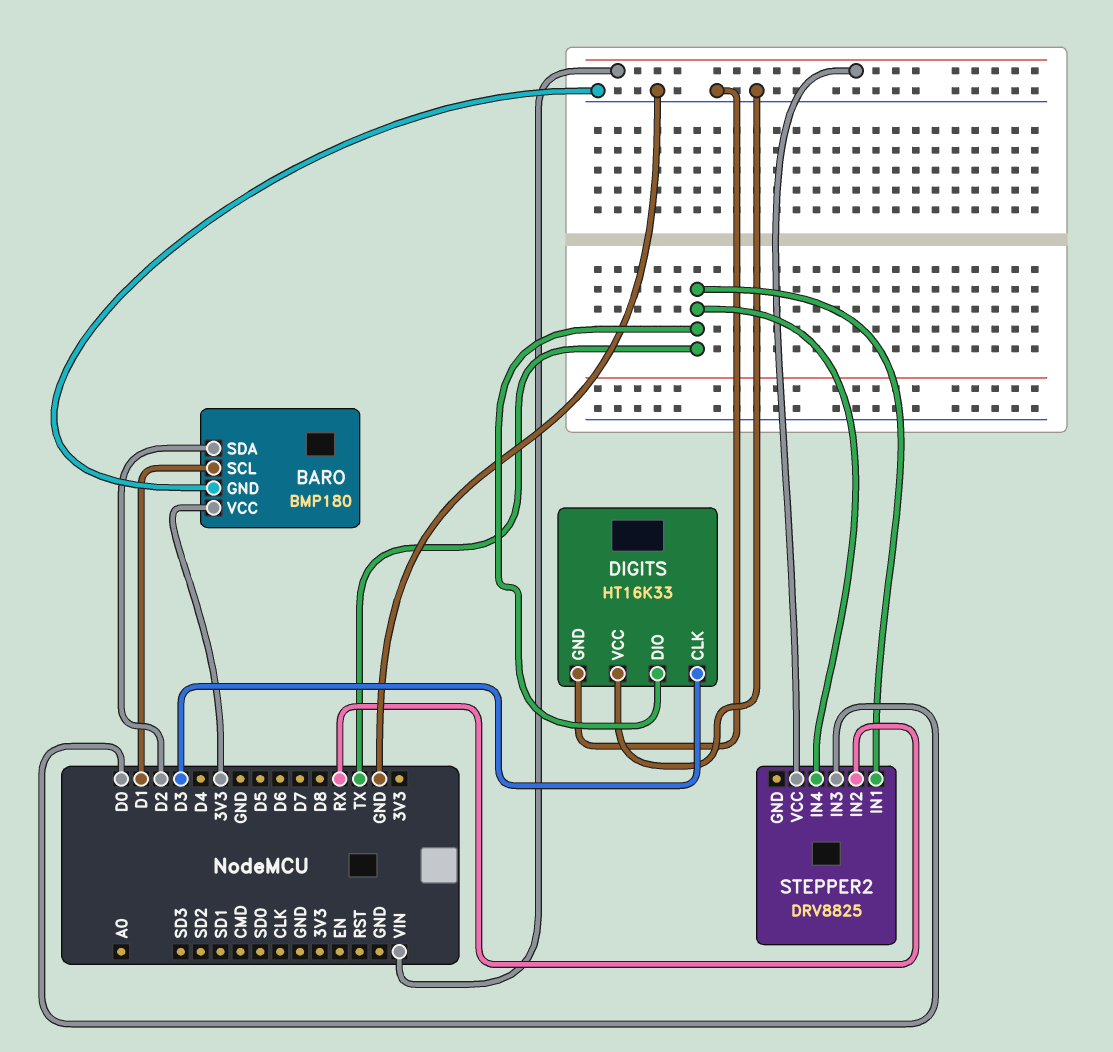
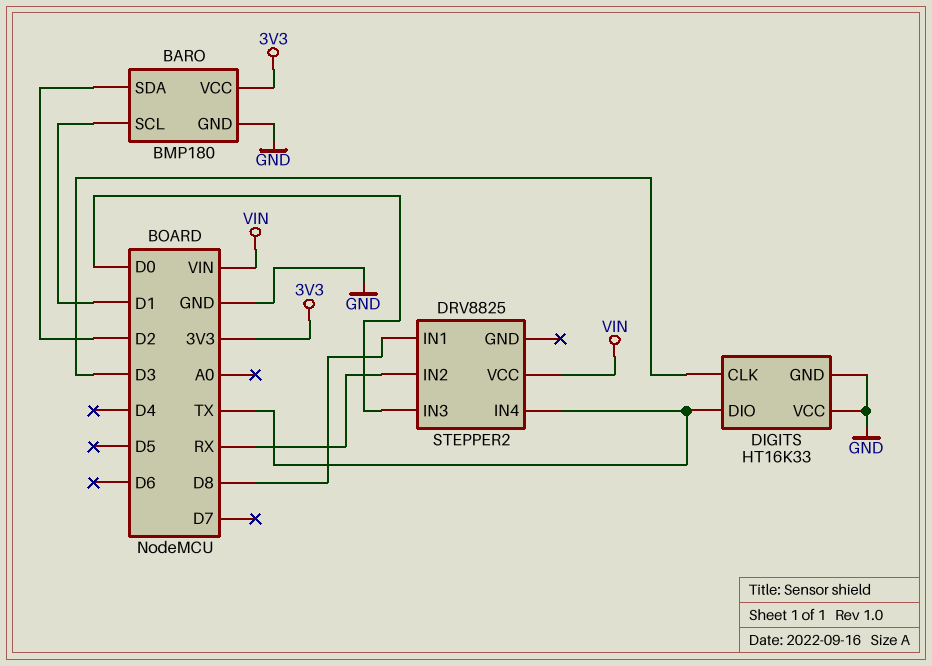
STEPPER2 pin IN1: TX -> D8

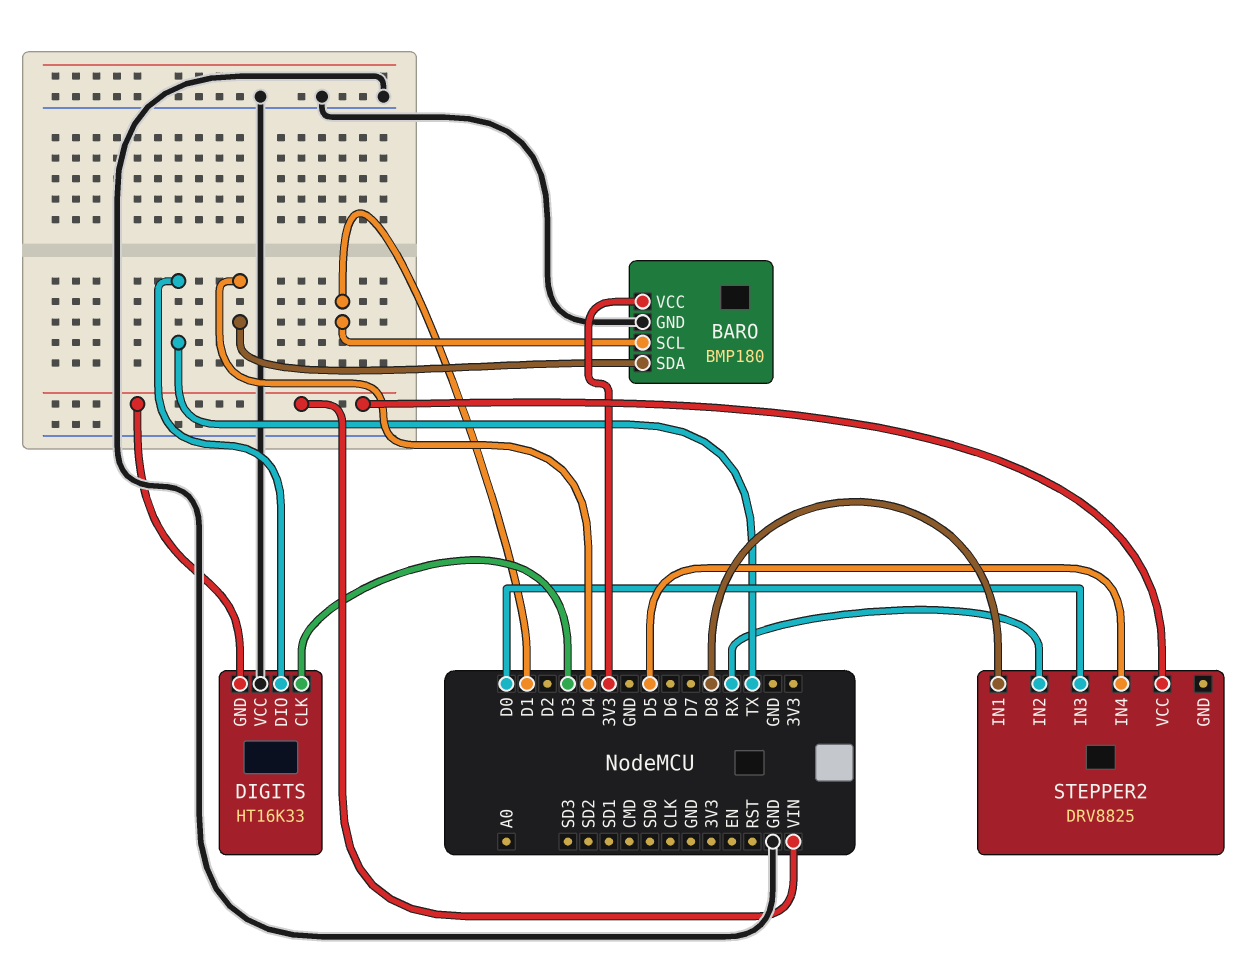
BARO pin SDA: D2 -> D4
DIGITS pin GND: GND -> VIN
STEPPER2 pin IN4: TX -> D5

